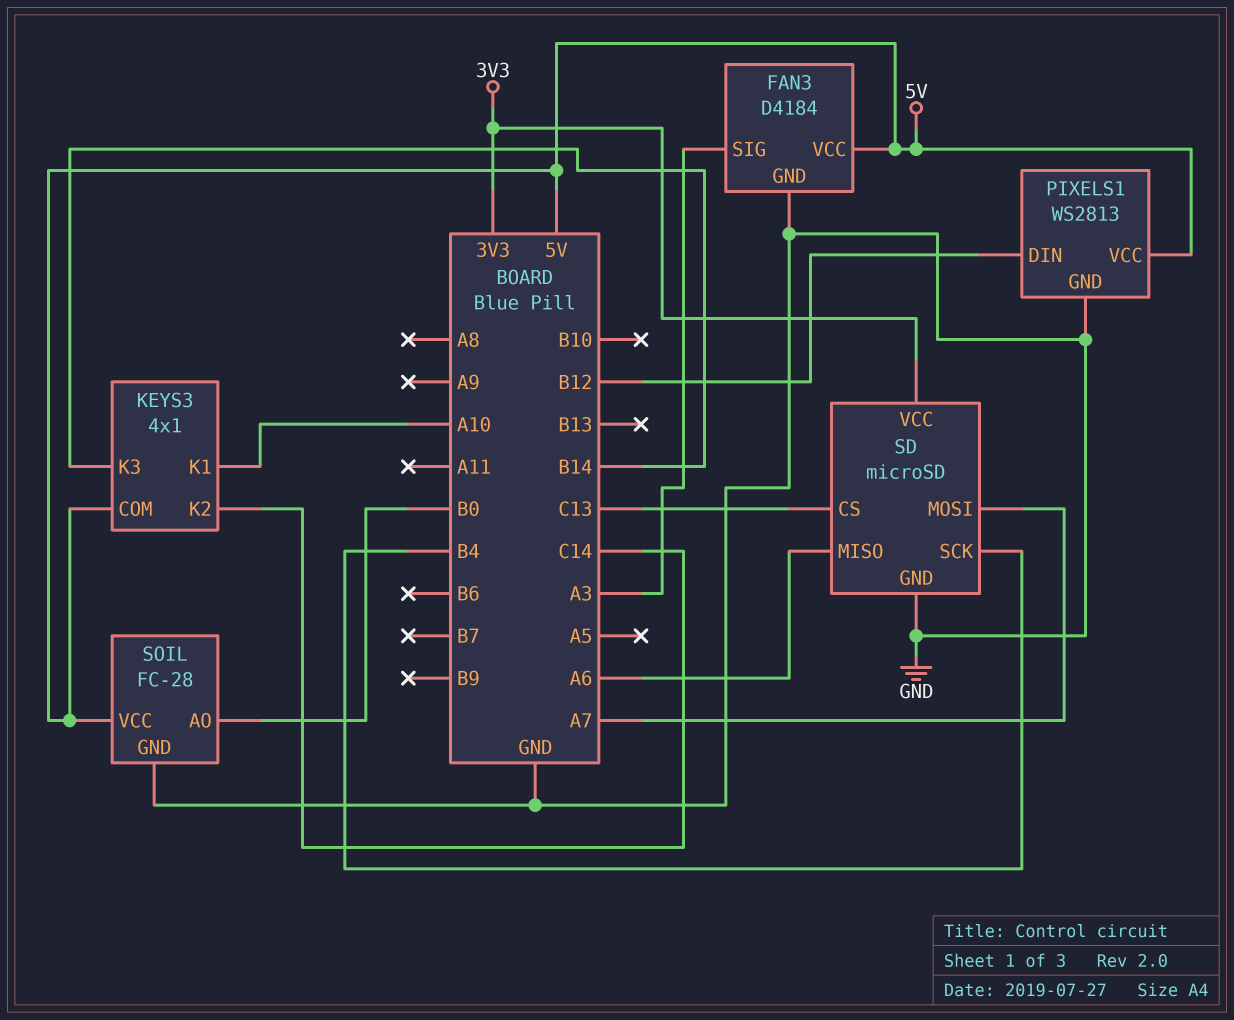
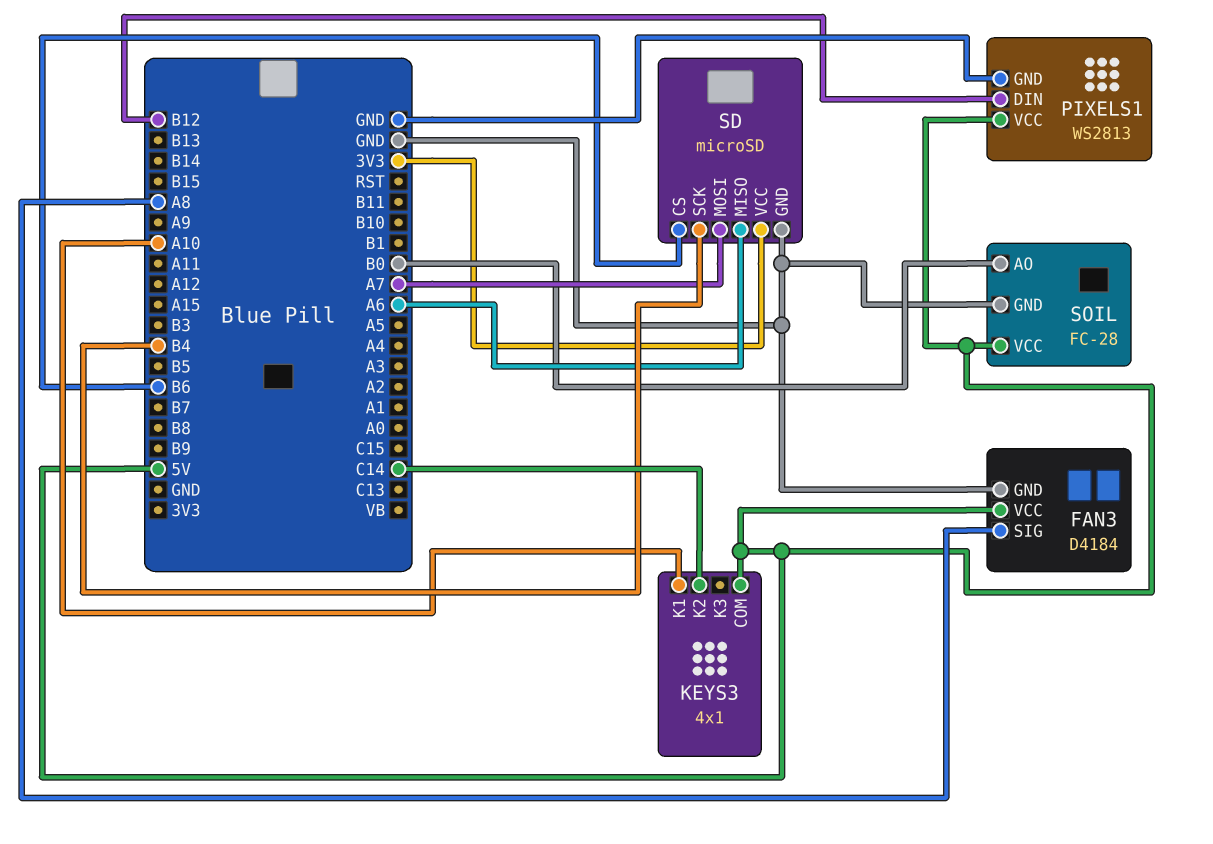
FAN3 pin SIG: A3 -> A8
KEYS3 pin K3: B14 -> none
SD pin CS: C13 -> B6

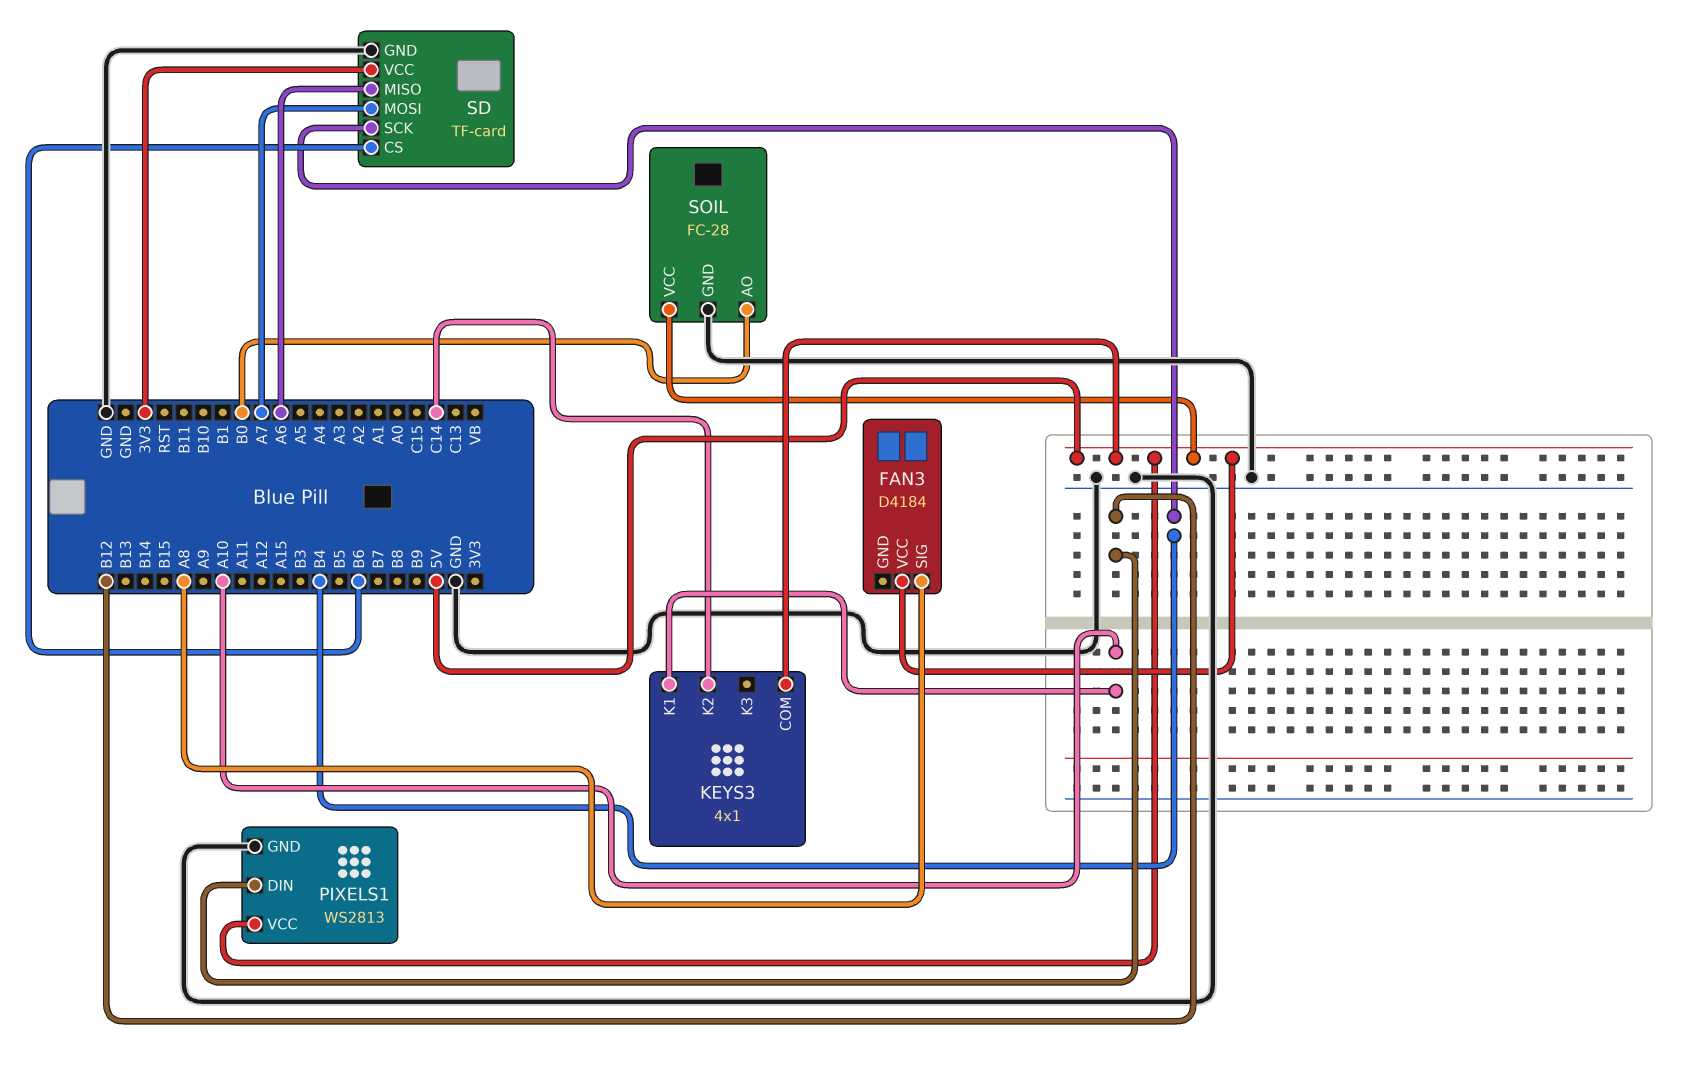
FAN3 pin GND: GND -> none
SD: microSD -> TF-card

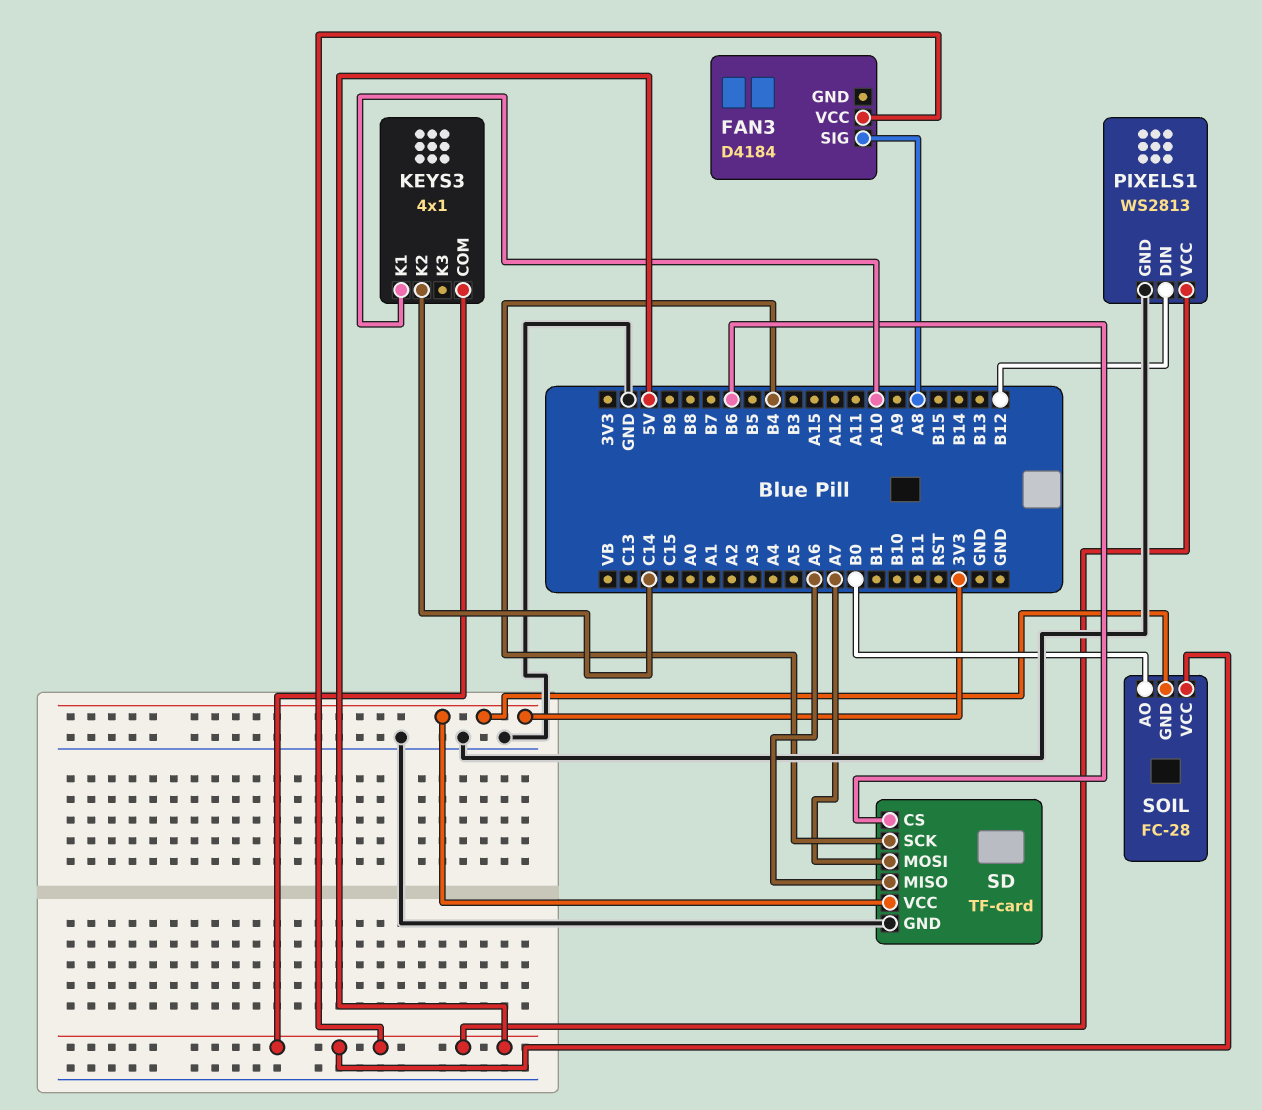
SOIL pin GND: GND -> 3V3

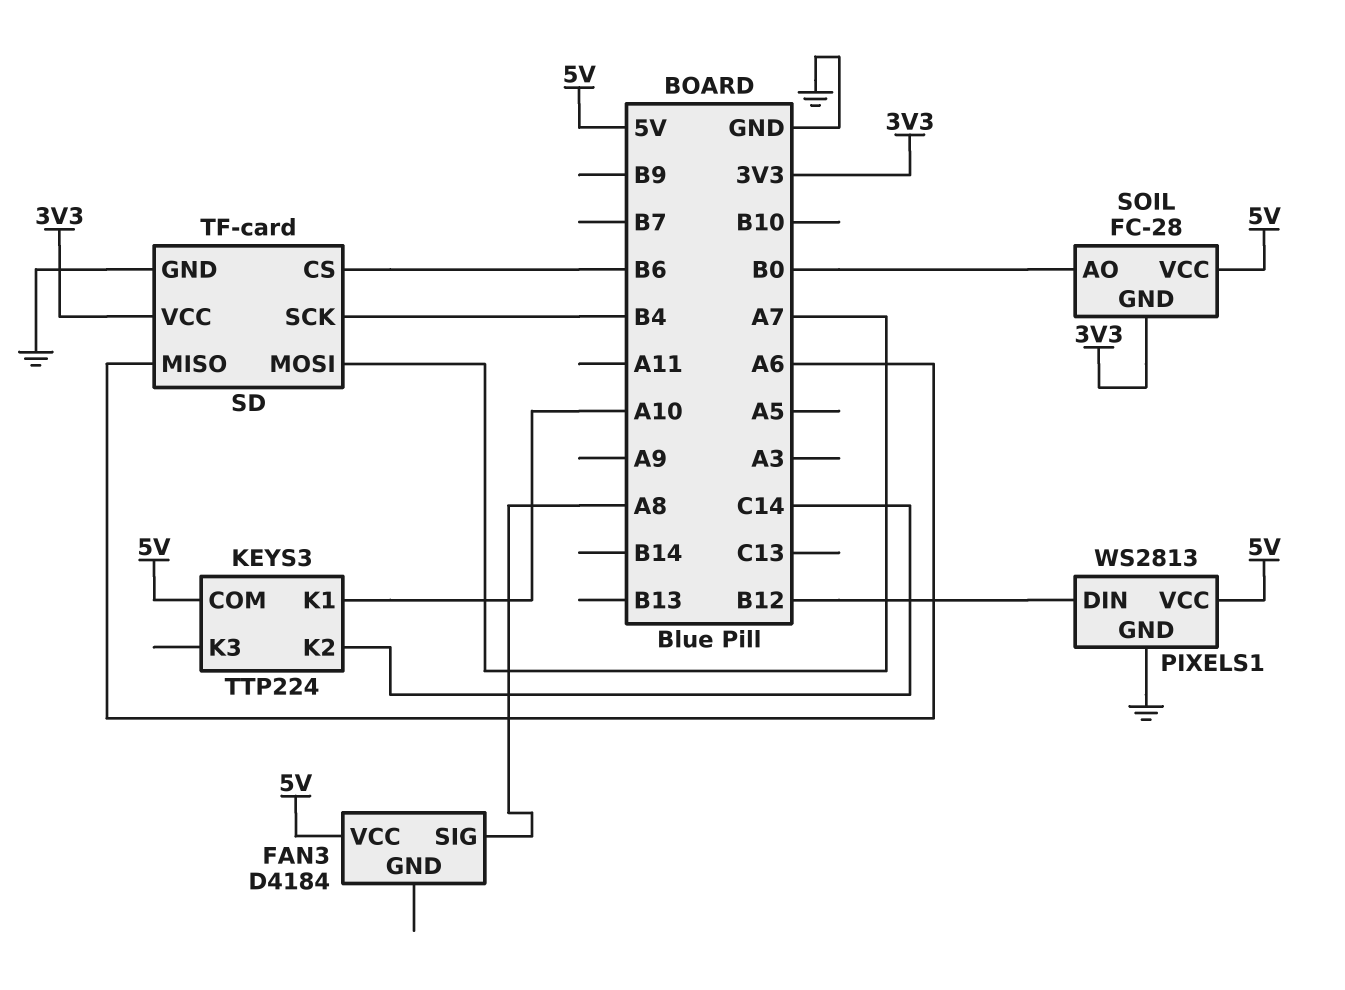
KEYS3: 4x1 -> TTP224

